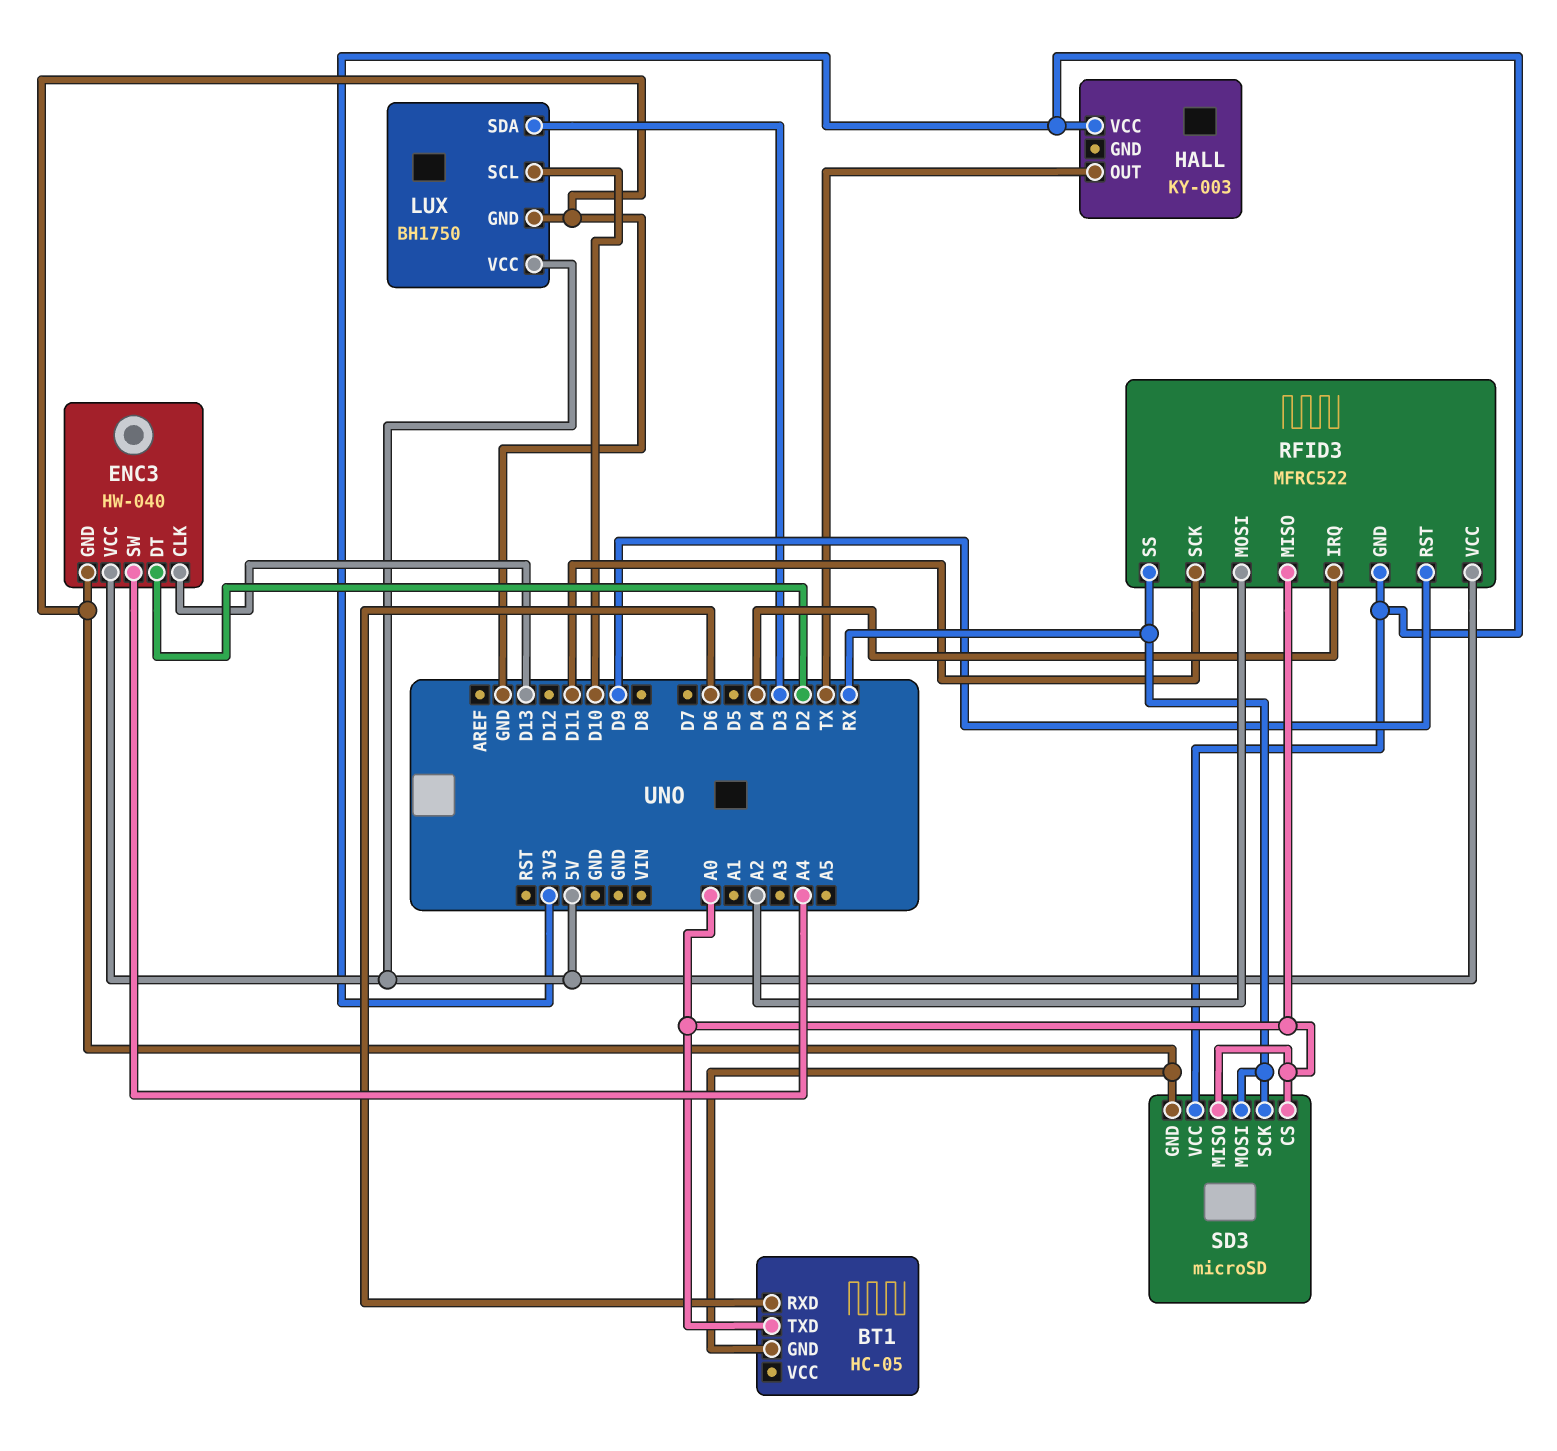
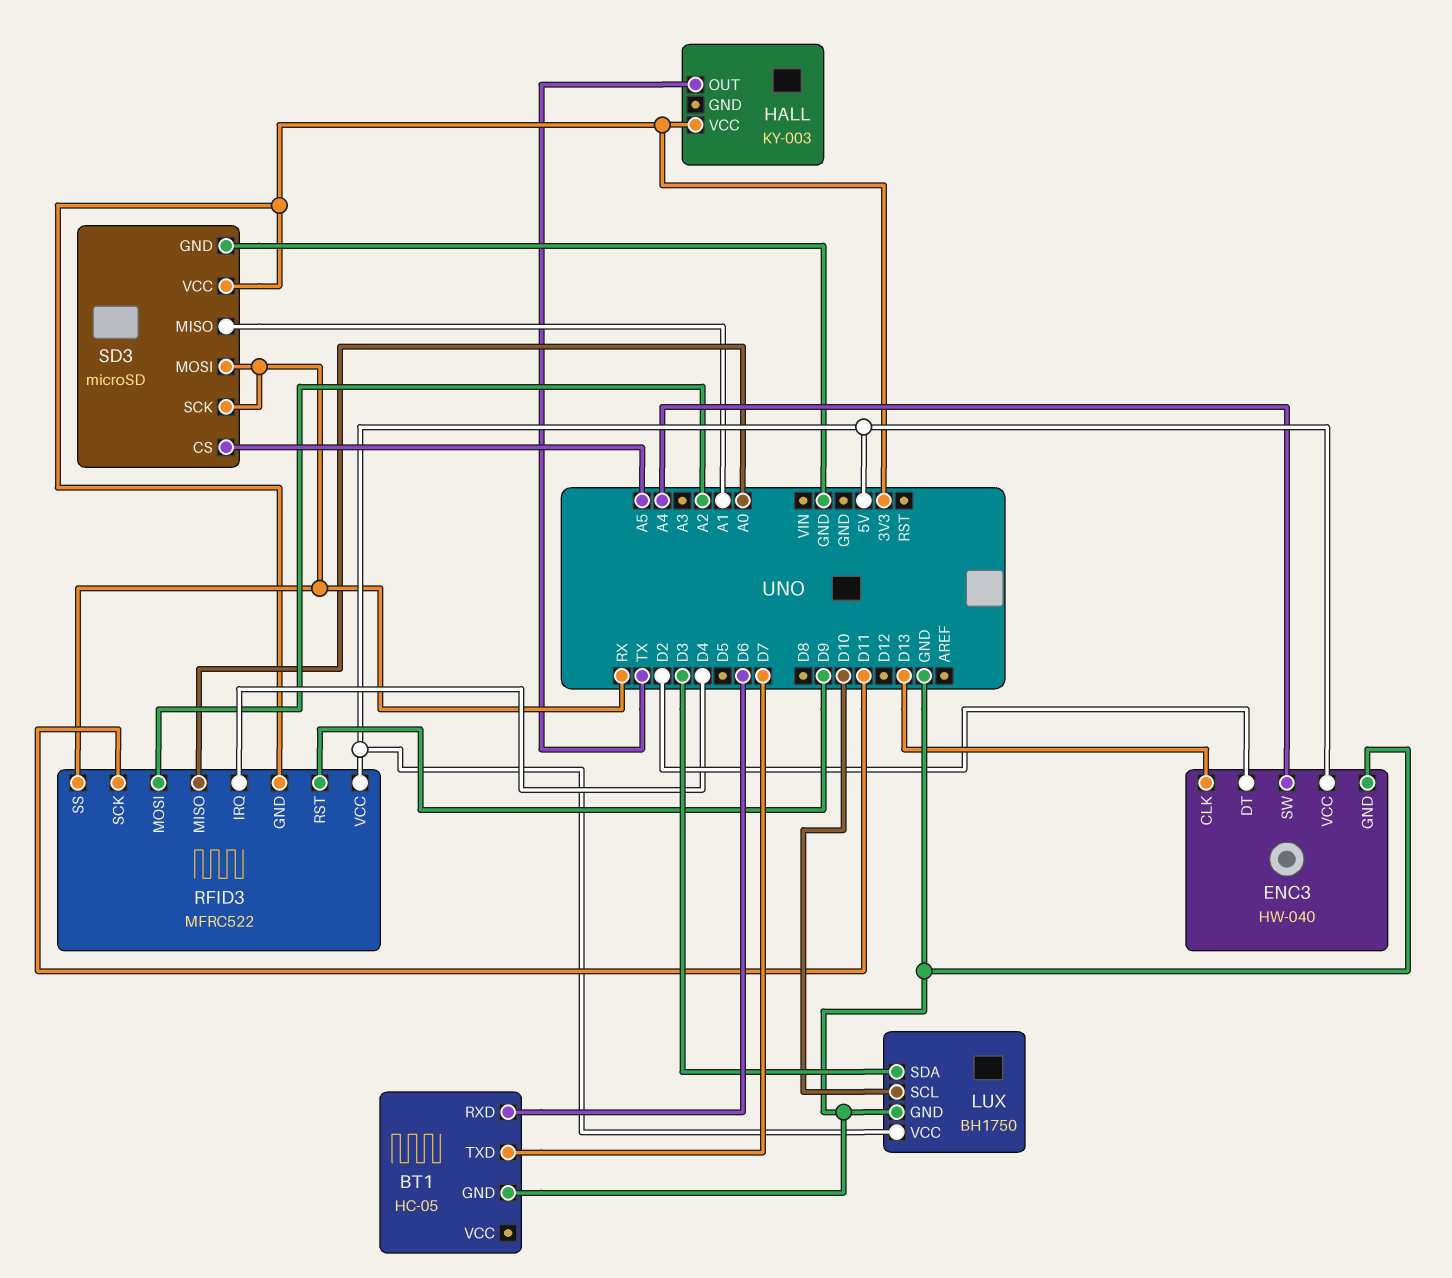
BT1 pin TXD: A0 -> D7
SD3 pin CS: A0 -> A5
SD3 pin MISO: A0 -> A1

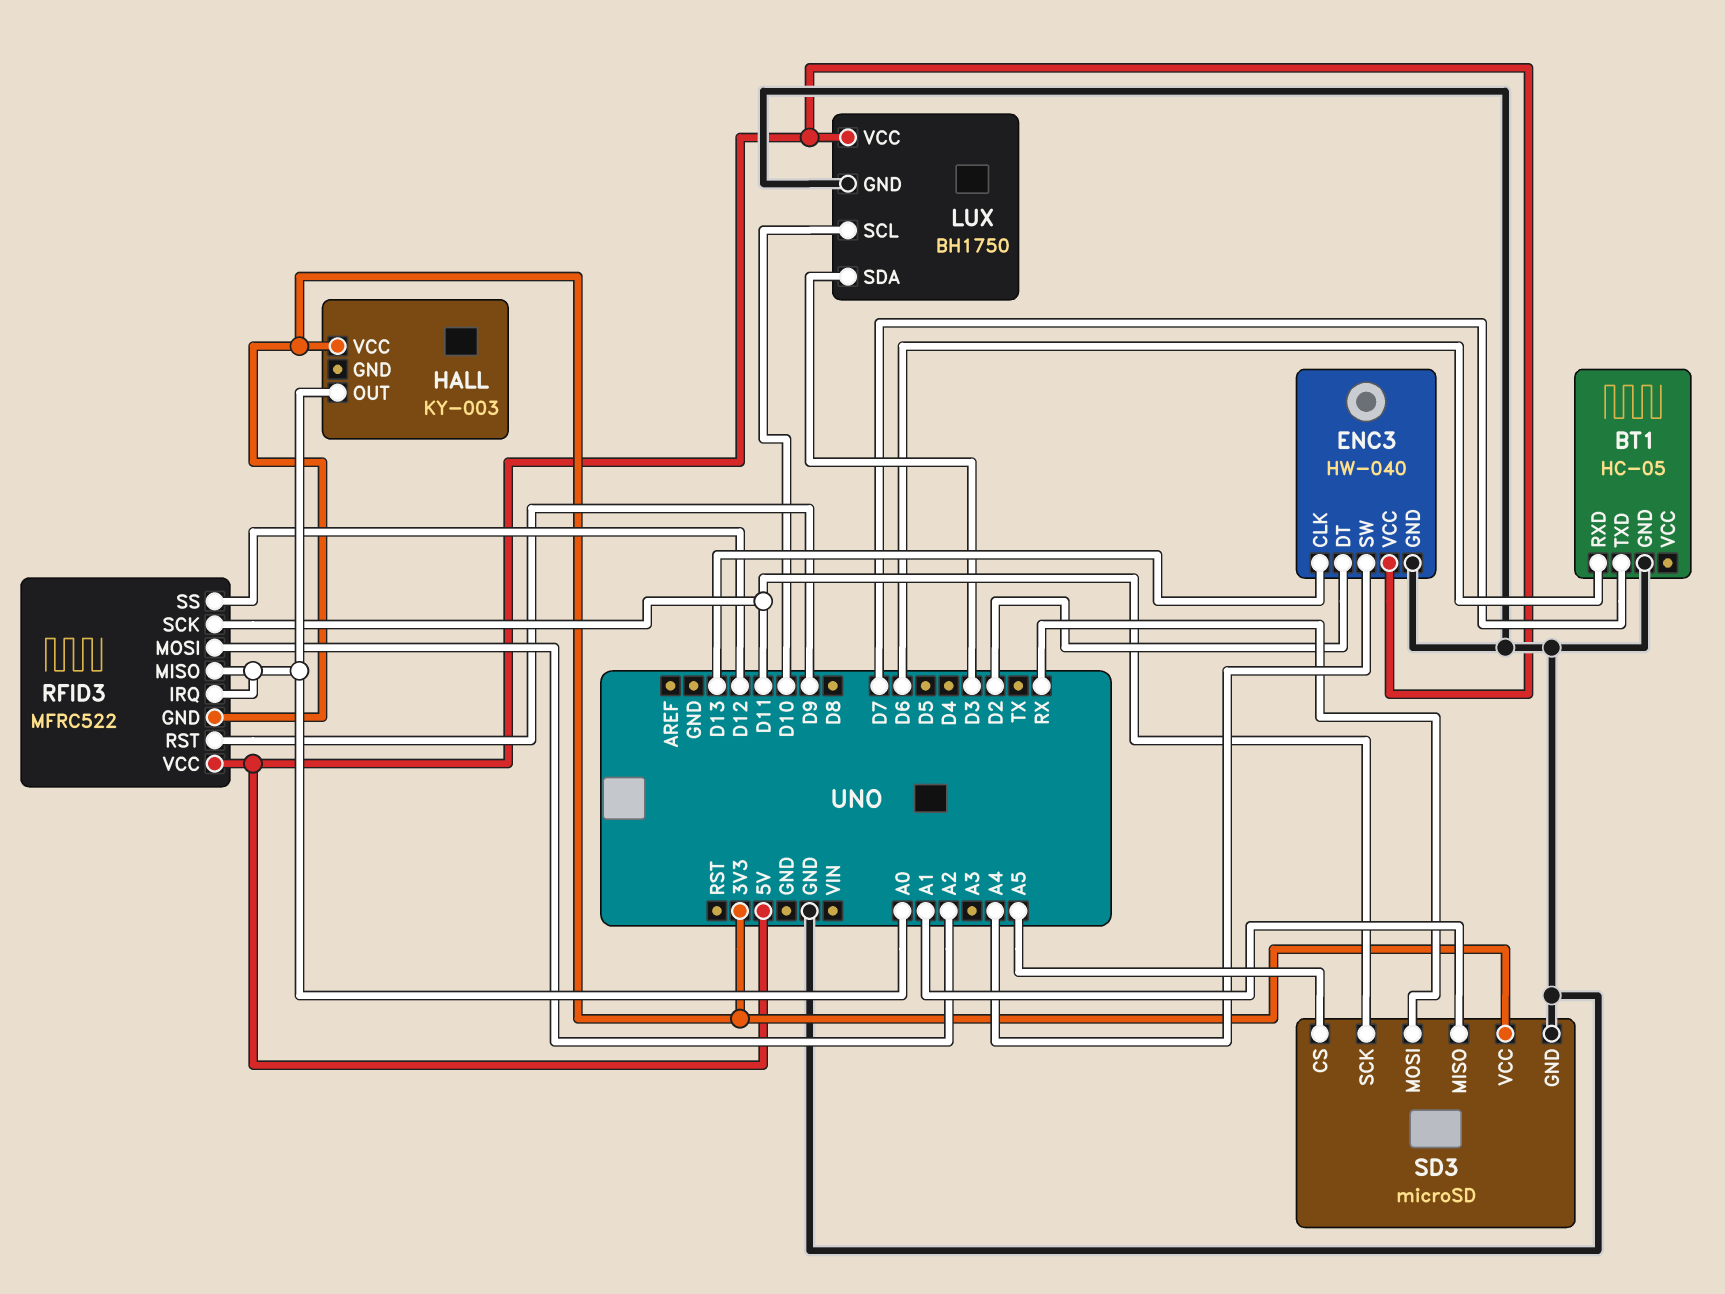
HALL pin OUT: TX -> A0
RFID3 pin IRQ: D4 -> A0
RFID3 pin SS: RX -> D12
SD3 pin SCK: RX -> D11

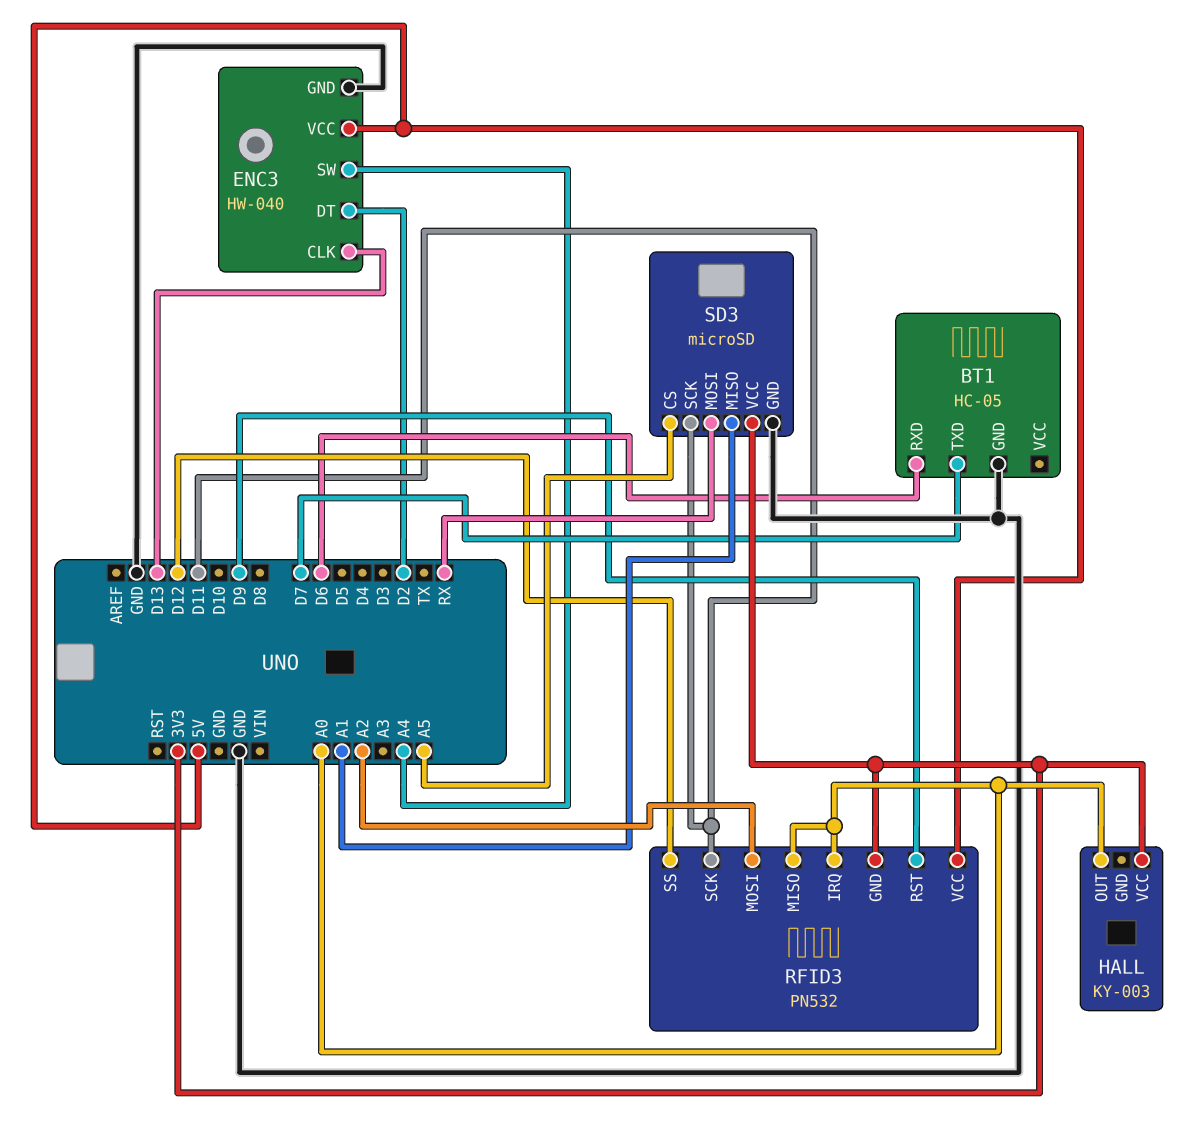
LUX: BH1750 -> none
LUX pin GND: GND -> none
LUX pin SCL: D10 -> none
LUX pin SDA: D3 -> none
LUX pin VCC: 5V -> none
RFID3: MFRC522 -> PN532

